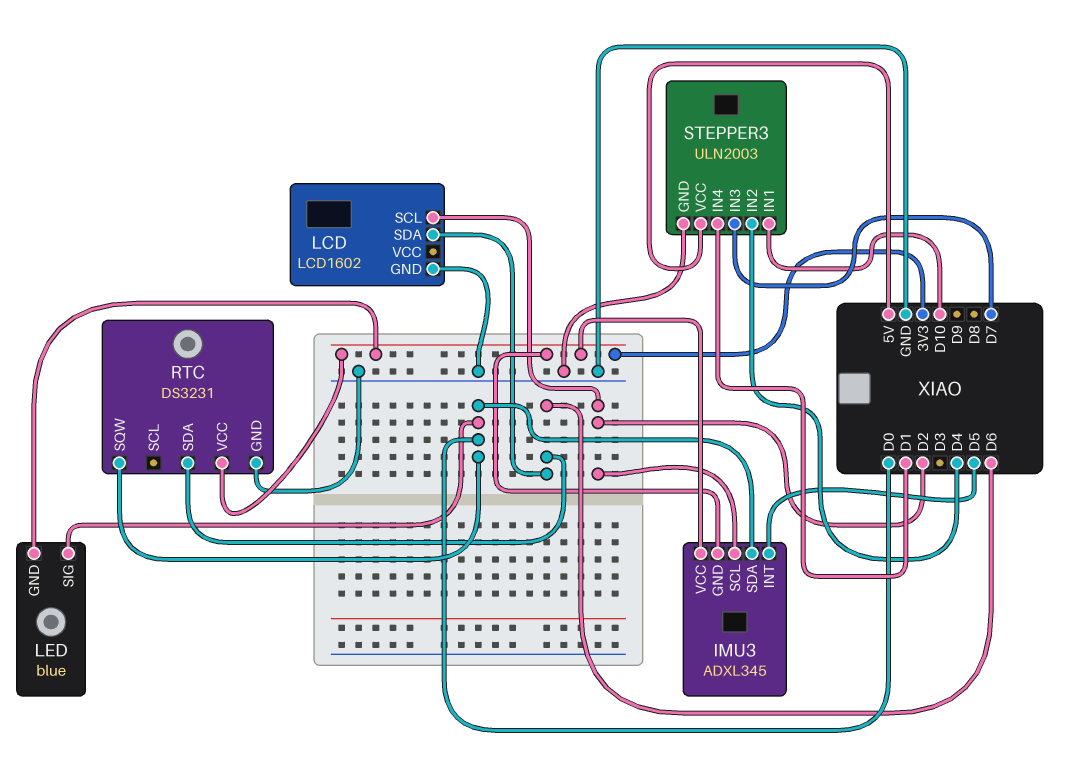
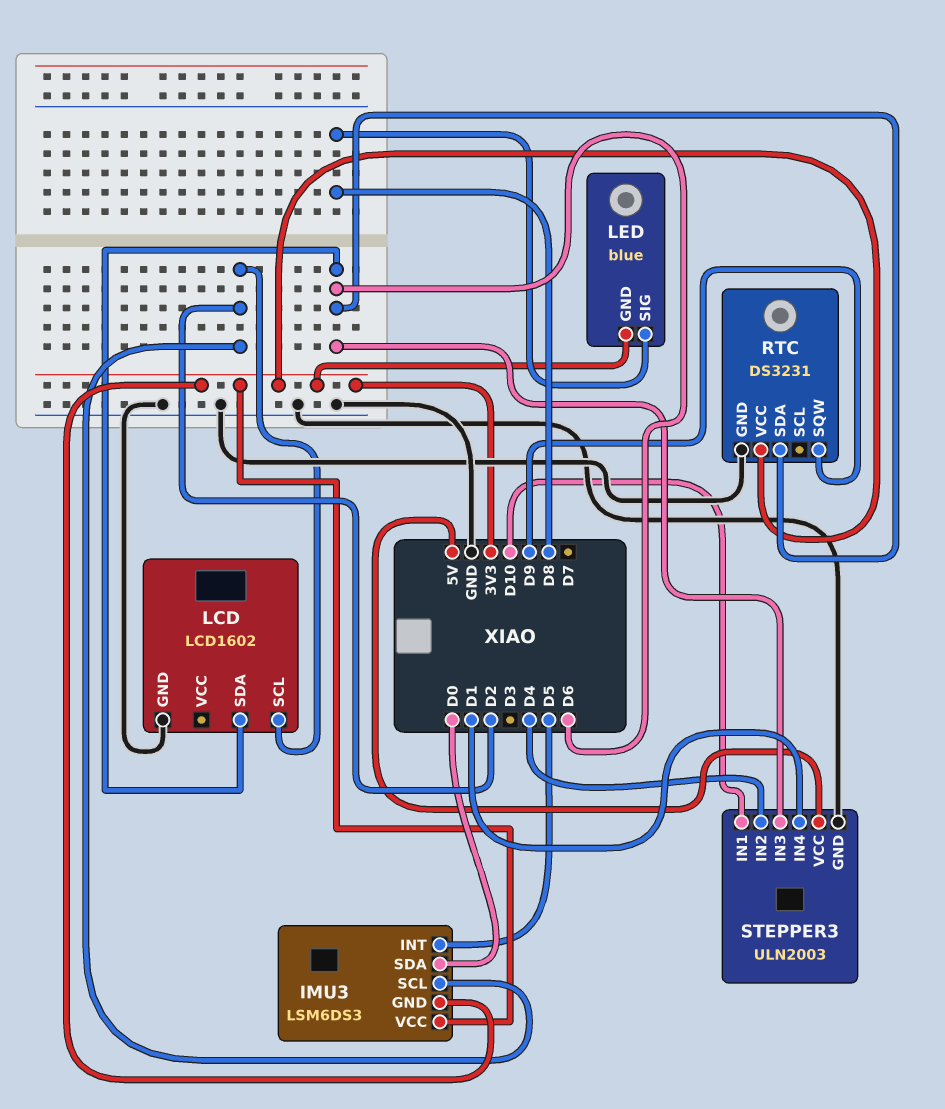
IMU3: ADXL345 -> LSM6DS3
LED pin SIG: D0 -> D8
RTC pin SQW: D0 -> D9
STEPPER3 pin IN3: D7 -> D6

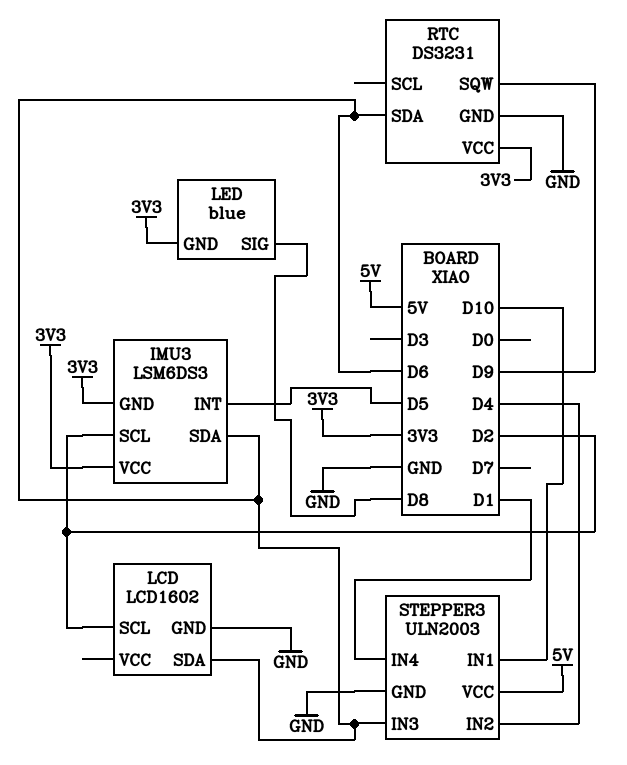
IMU3 pin SDA: D0 -> D6

